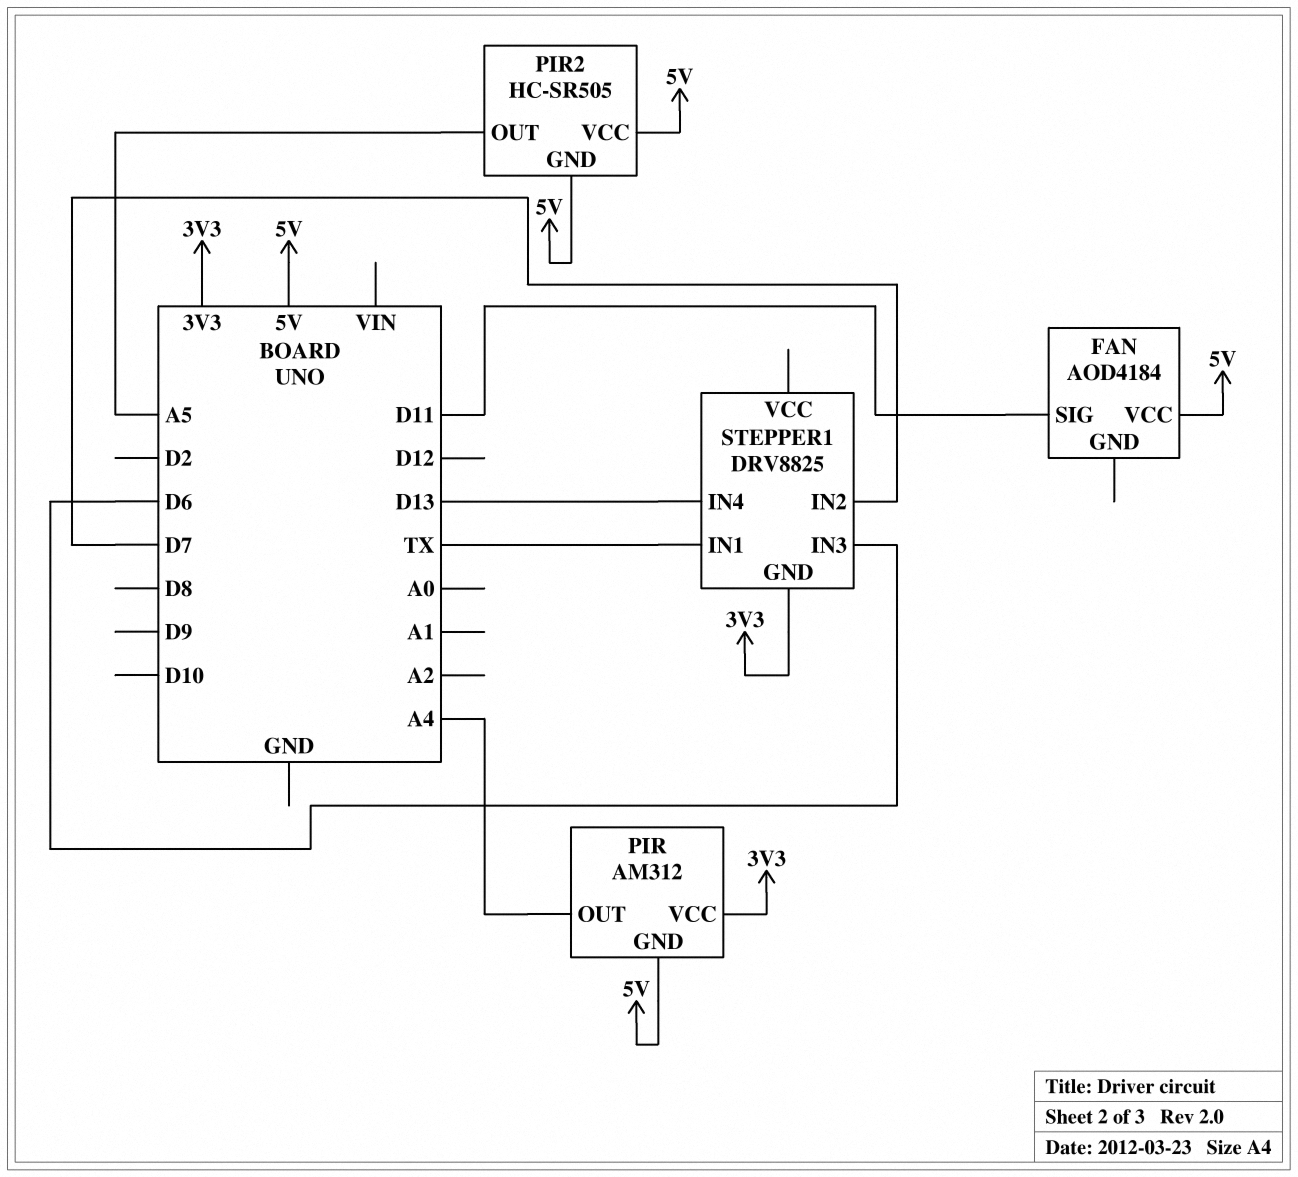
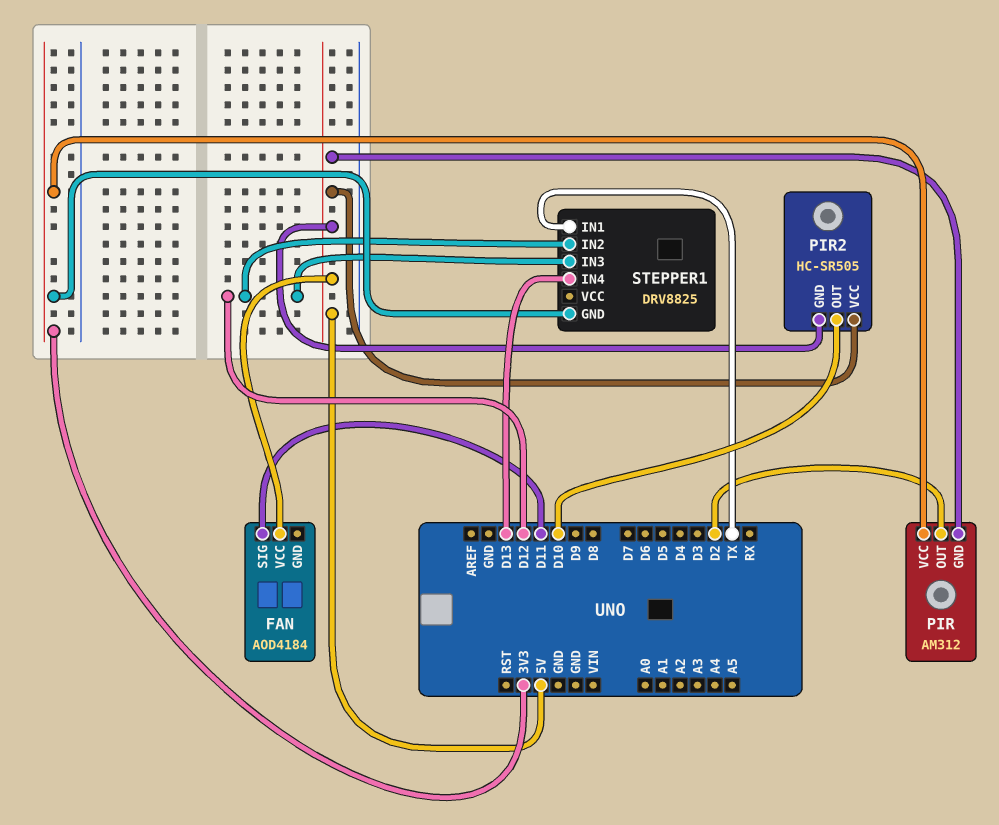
PIR pin OUT: A4 -> D2
PIR2 pin OUT: A5 -> D10
STEPPER1 pin IN2: D7 -> D12
STEPPER1 pin IN3: D6 -> D12

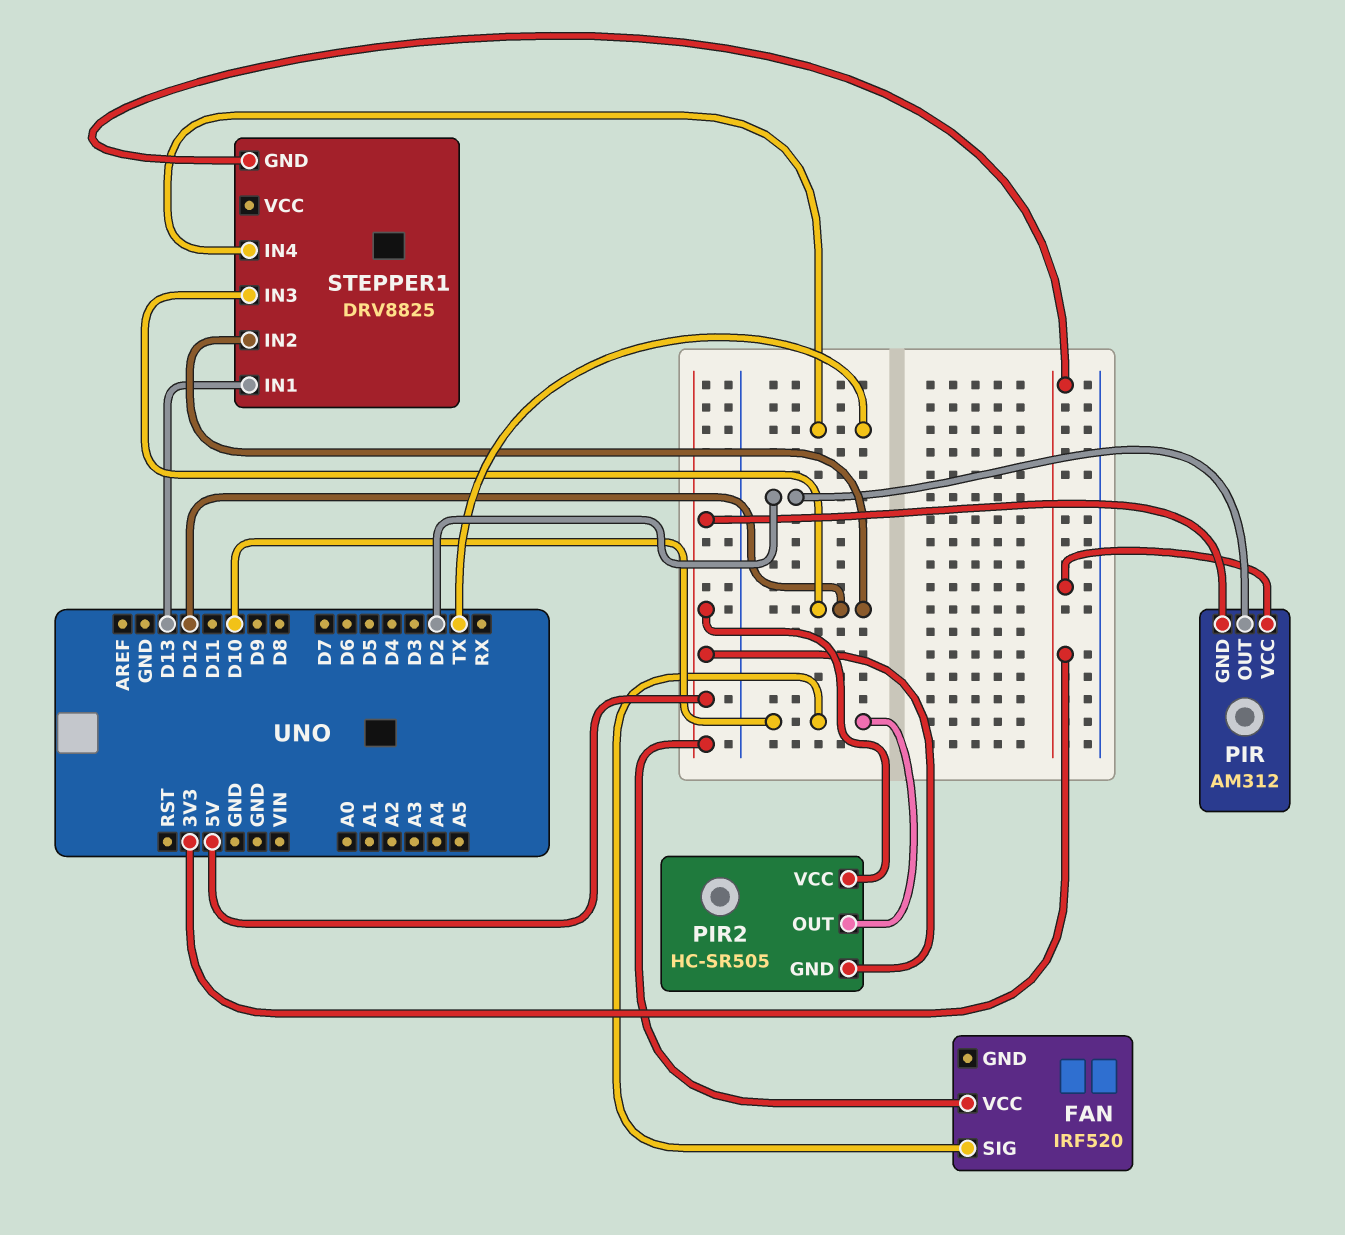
FAN: AOD4184 -> IRF520
FAN pin SIG: D11 -> D10
STEPPER1 pin IN1: TX -> D13
STEPPER1 pin IN4: D13 -> TX

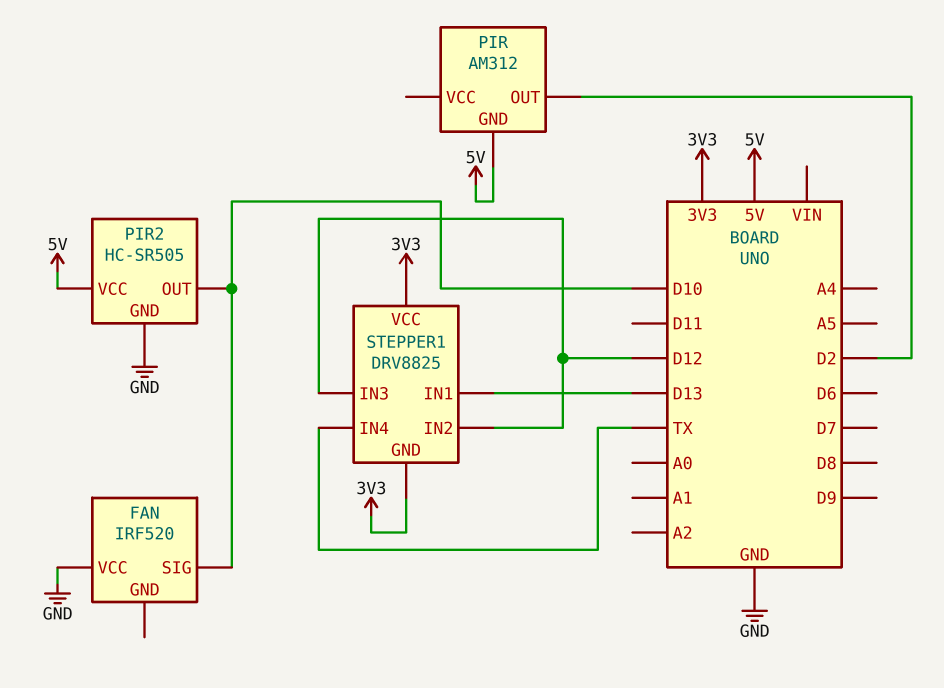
FAN pin VCC: 5V -> GND
PIR pin VCC: 3V3 -> none
PIR2 pin GND: 5V -> GND
STEPPER1 pin VCC: none -> 3V3

